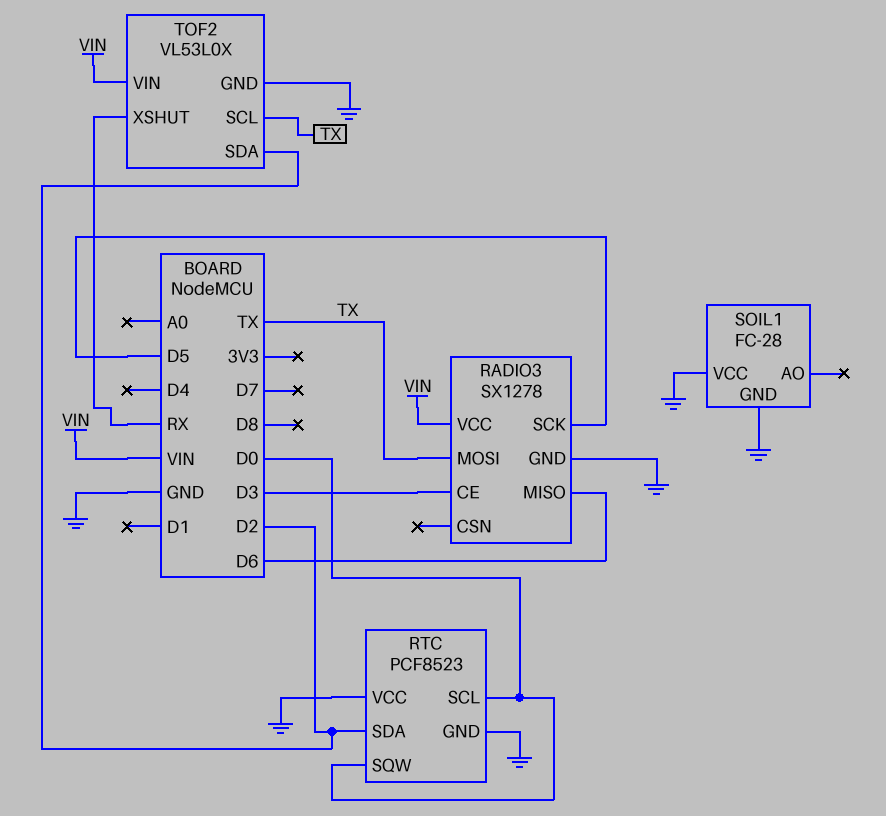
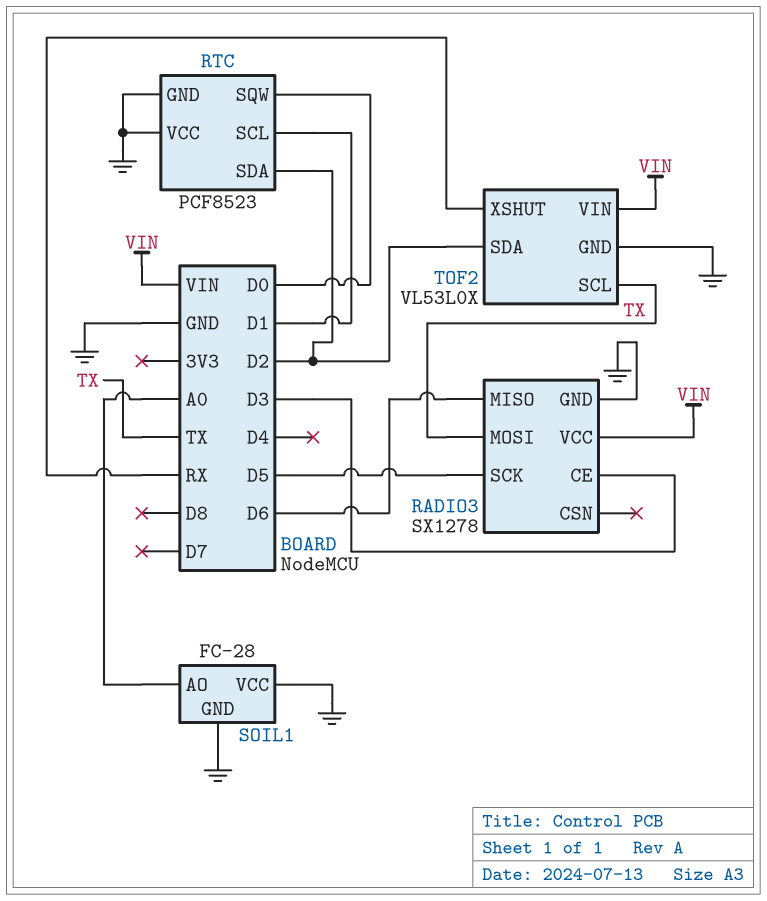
RTC pin SCL: D0 -> D1
SOIL1 pin AO: none -> A0

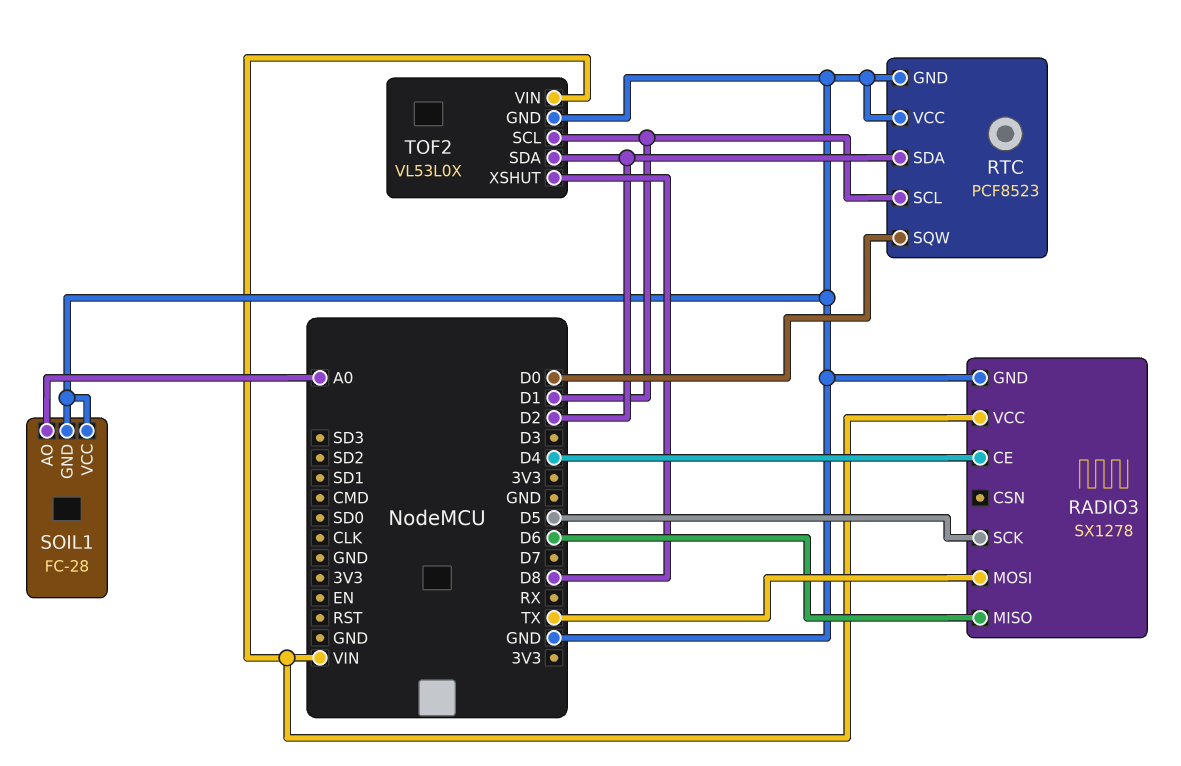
RADIO3 pin CE: D3 -> D4
TOF2 pin SCL: TX -> D1
TOF2 pin XSHUT: RX -> D8

